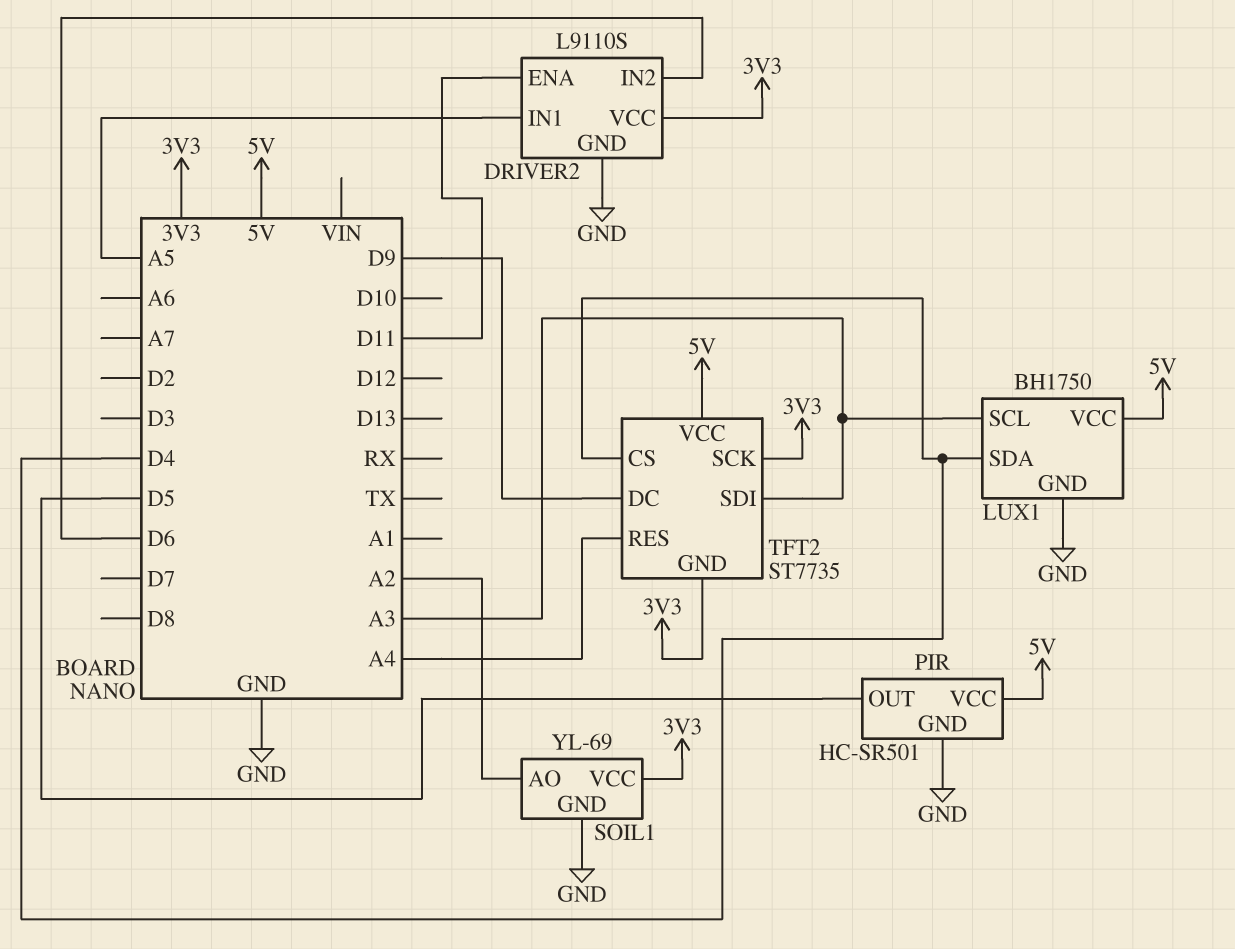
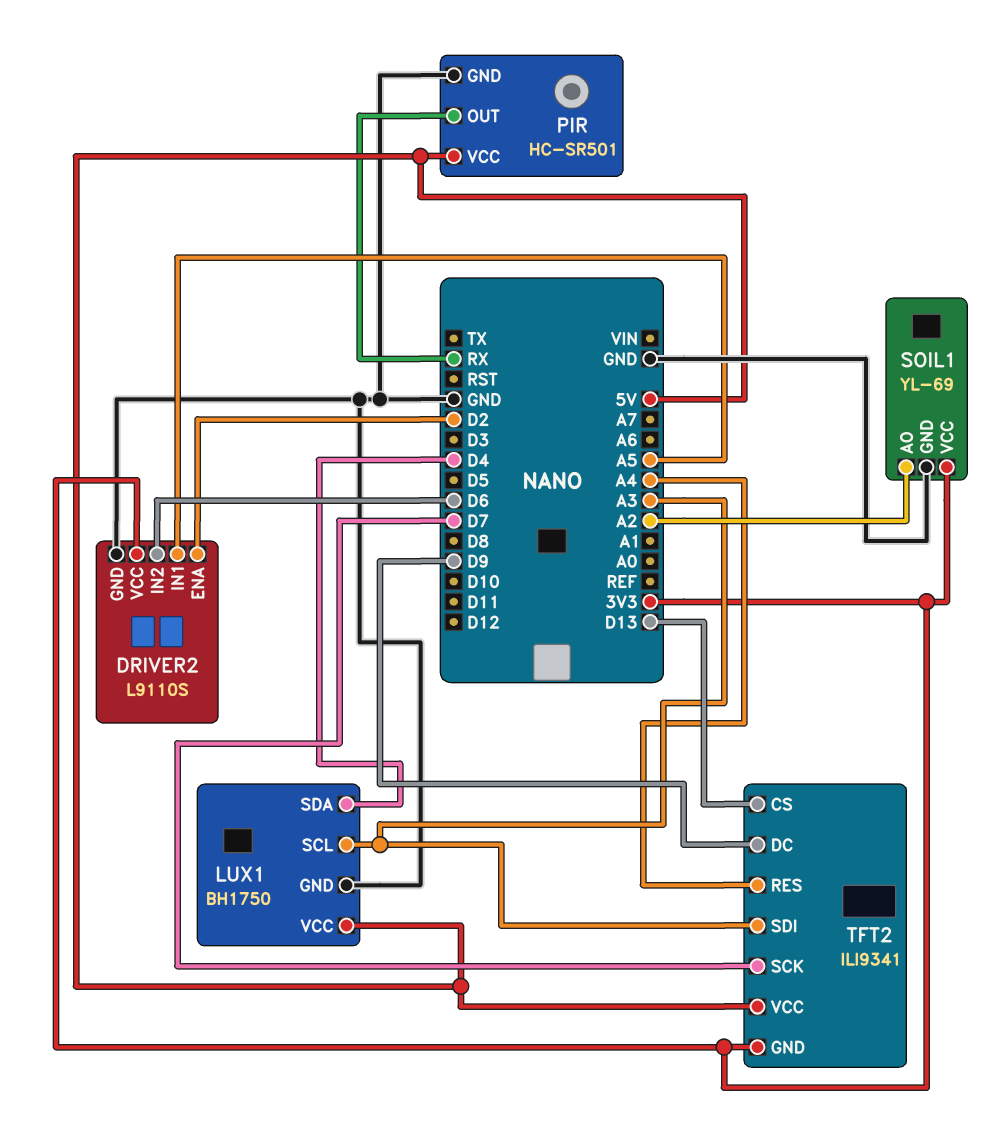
DRIVER2 pin ENA: D11 -> D2
PIR pin OUT: D5 -> RX
TFT2: ST7735 -> ILI9341
TFT2 pin CS: D4 -> D13
TFT2 pin SCK: 3V3 -> D7

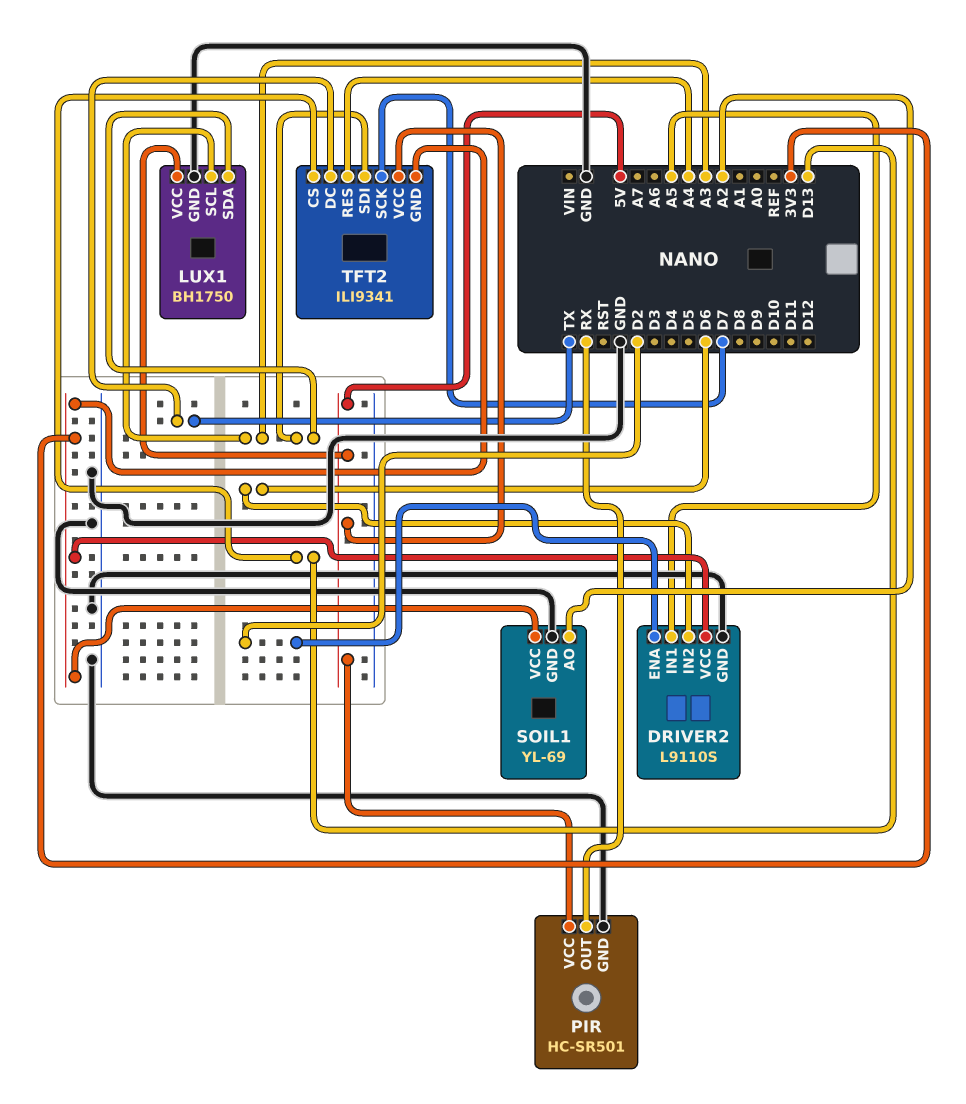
LUX1 pin SDA: D4 -> A3
TFT2 pin DC: D9 -> TX

